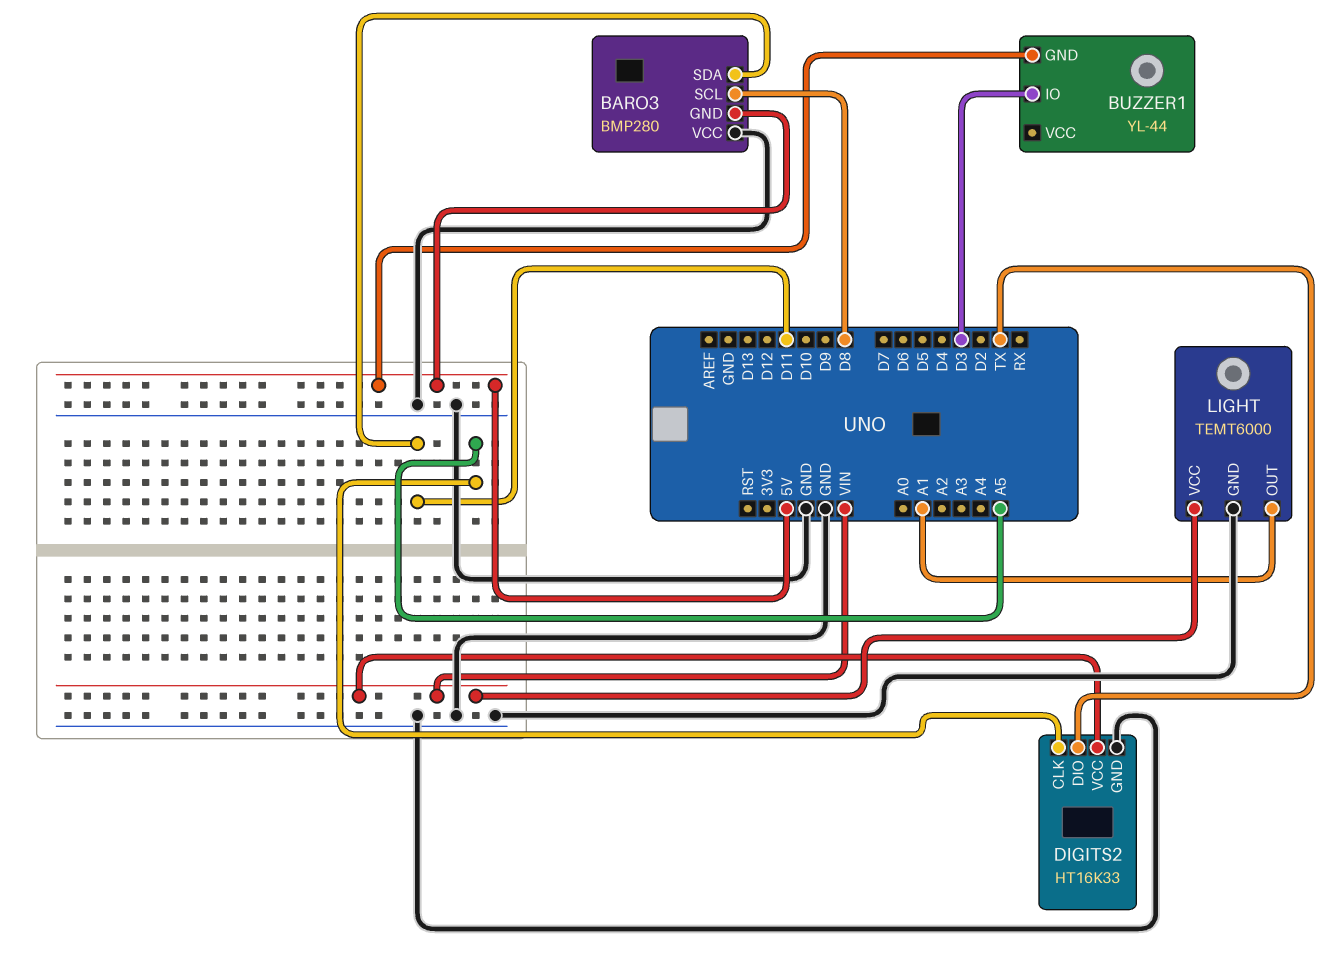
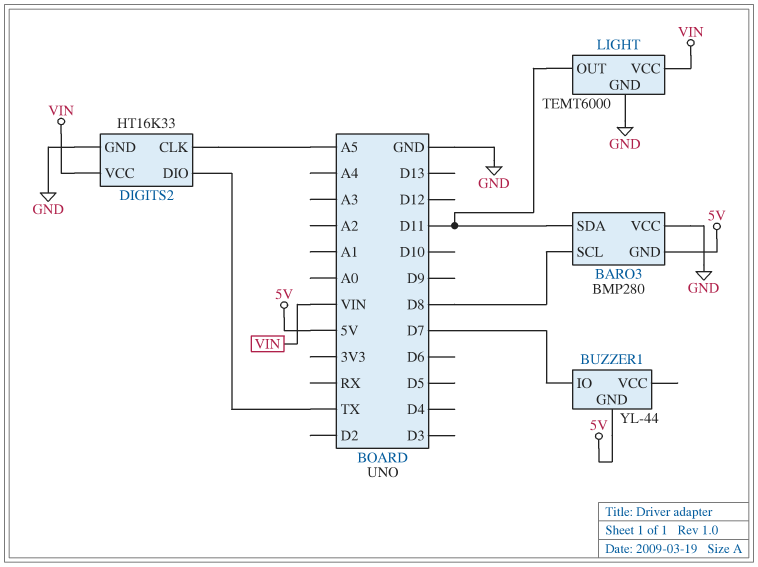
BUZZER1 pin IO: D3 -> D7
LIGHT pin OUT: A1 -> D11

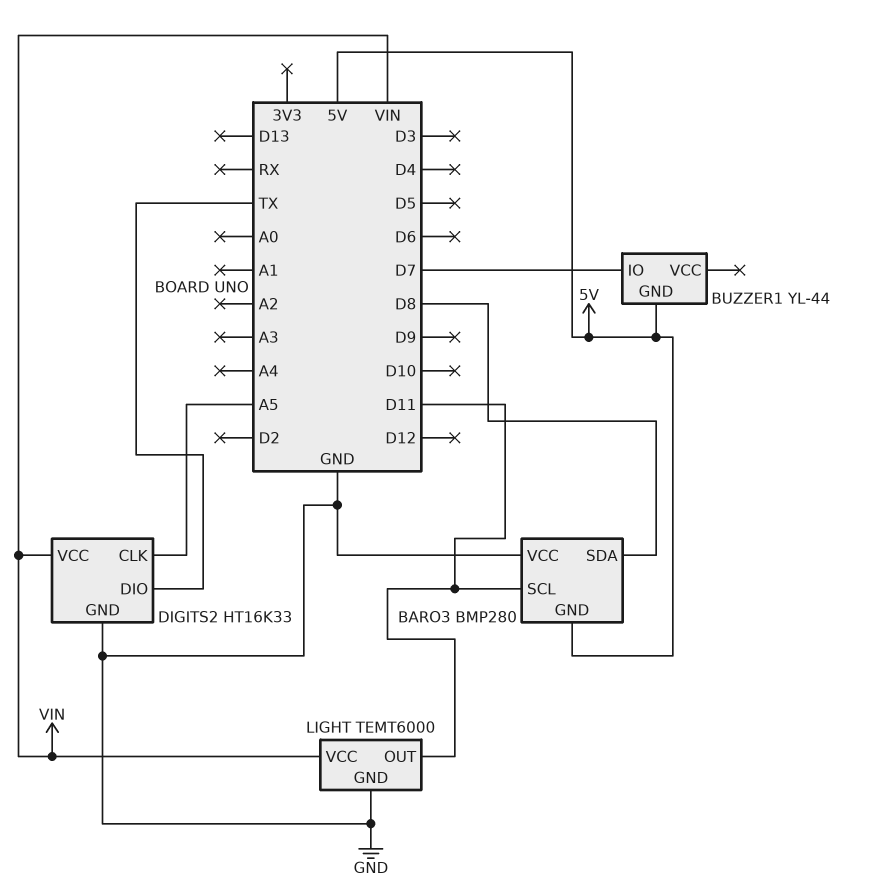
BARO3 pin SCL: D8 -> D11
BARO3 pin SDA: D11 -> D8

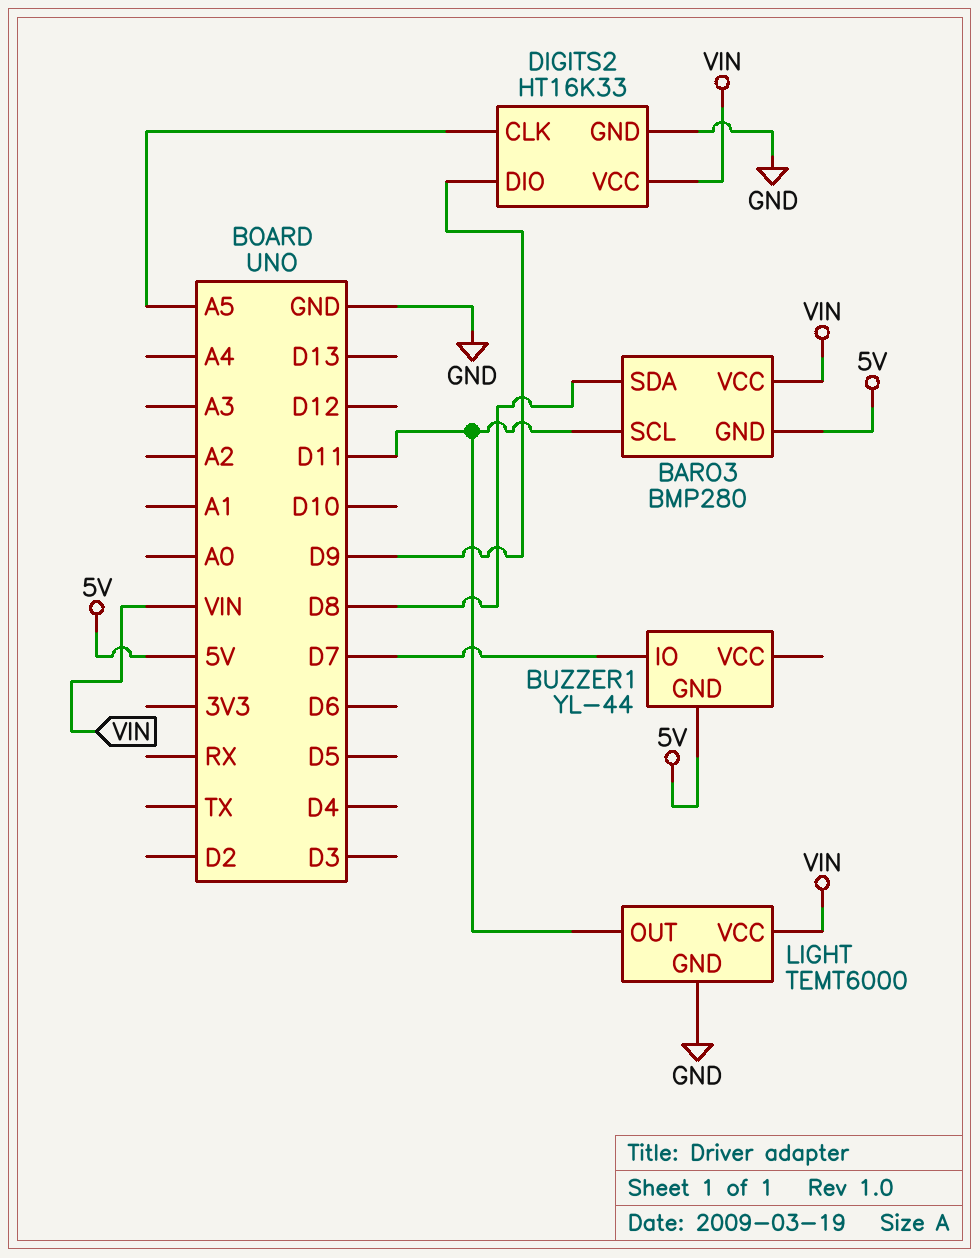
BARO3 pin VCC: GND -> VIN
DIGITS2 pin DIO: TX -> D9

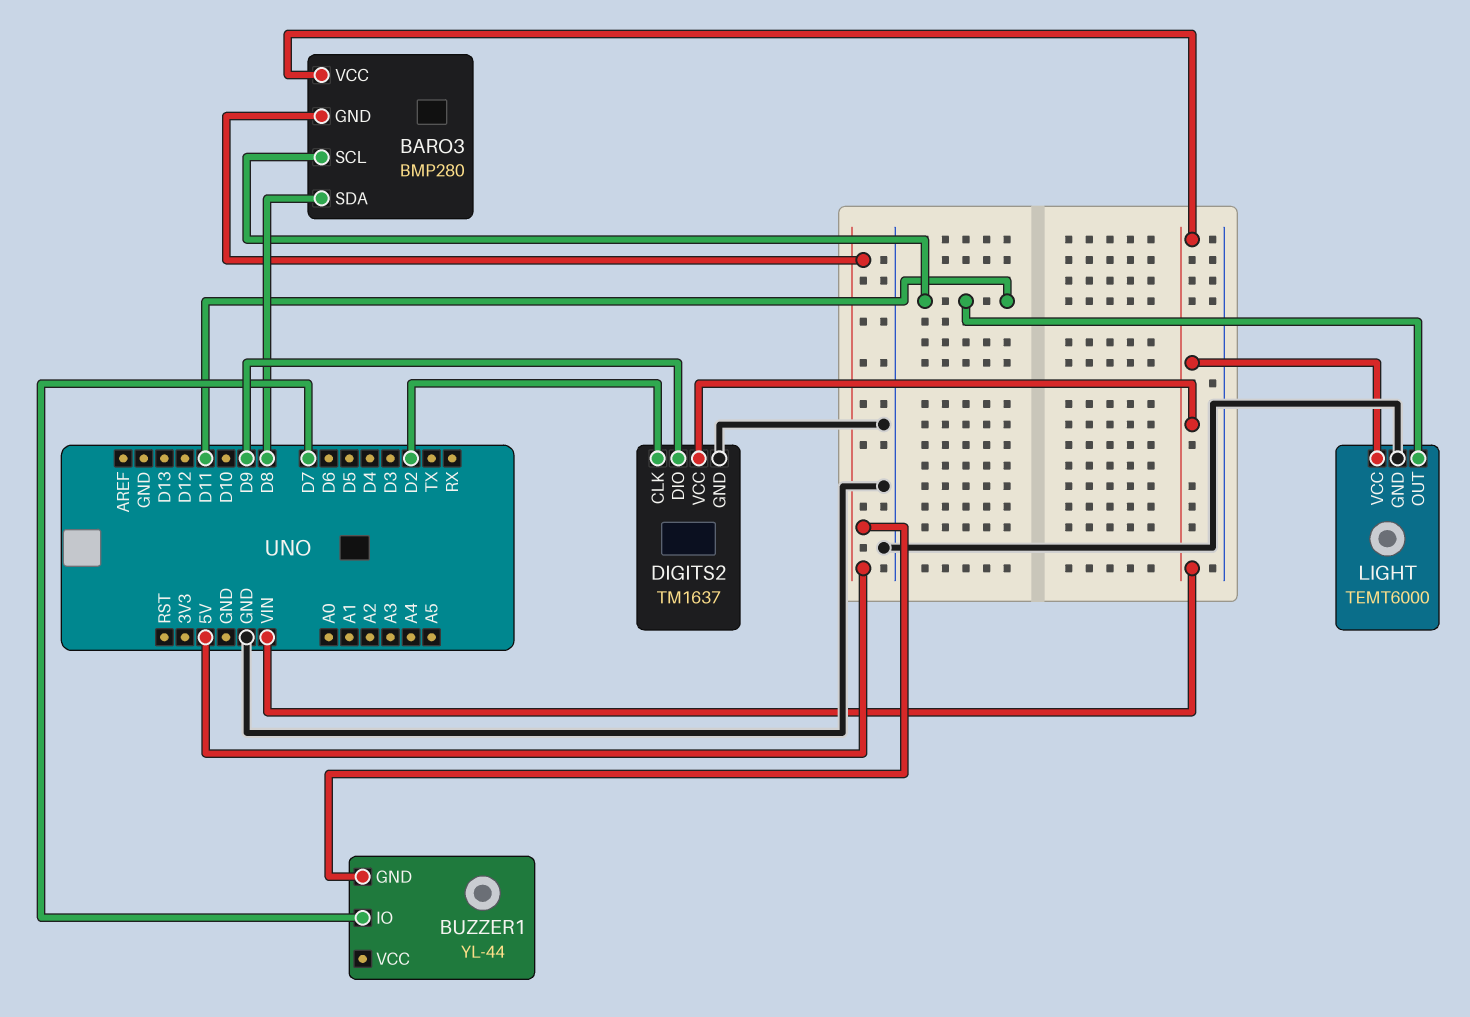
DIGITS2: HT16K33 -> TM1637
DIGITS2 pin CLK: A5 -> D2

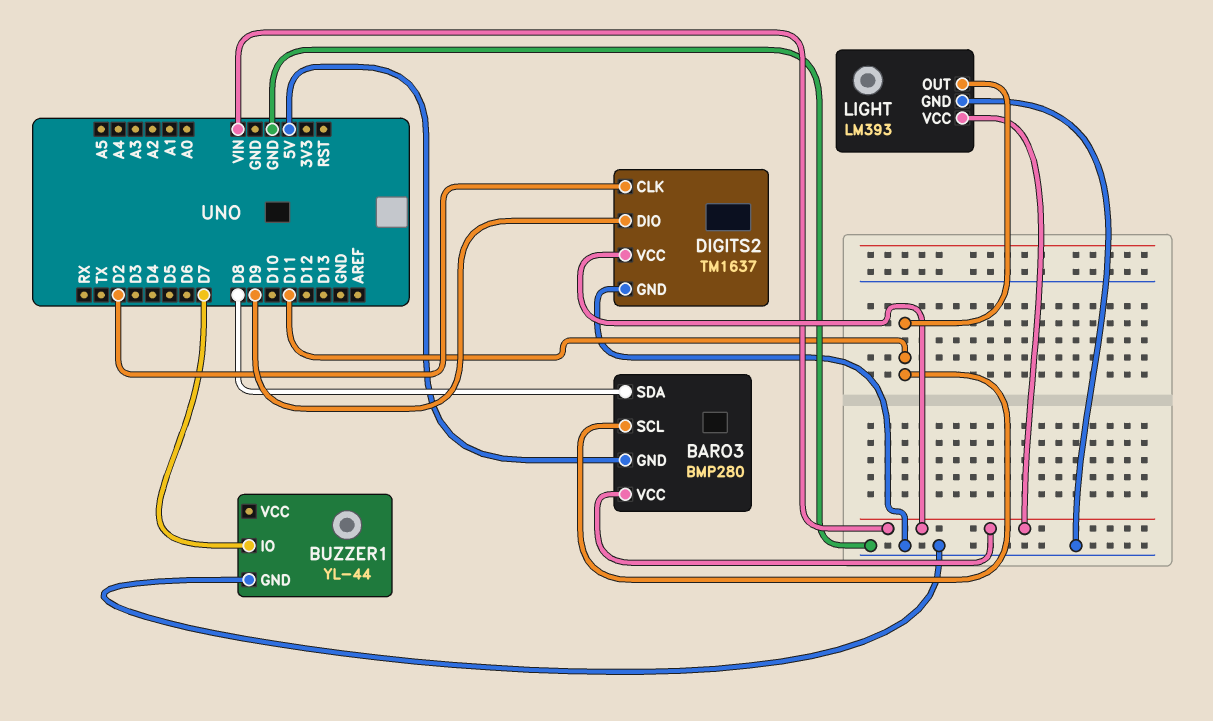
BUZZER1 pin GND: 5V -> GND
LIGHT: TEMT6000 -> LM393

